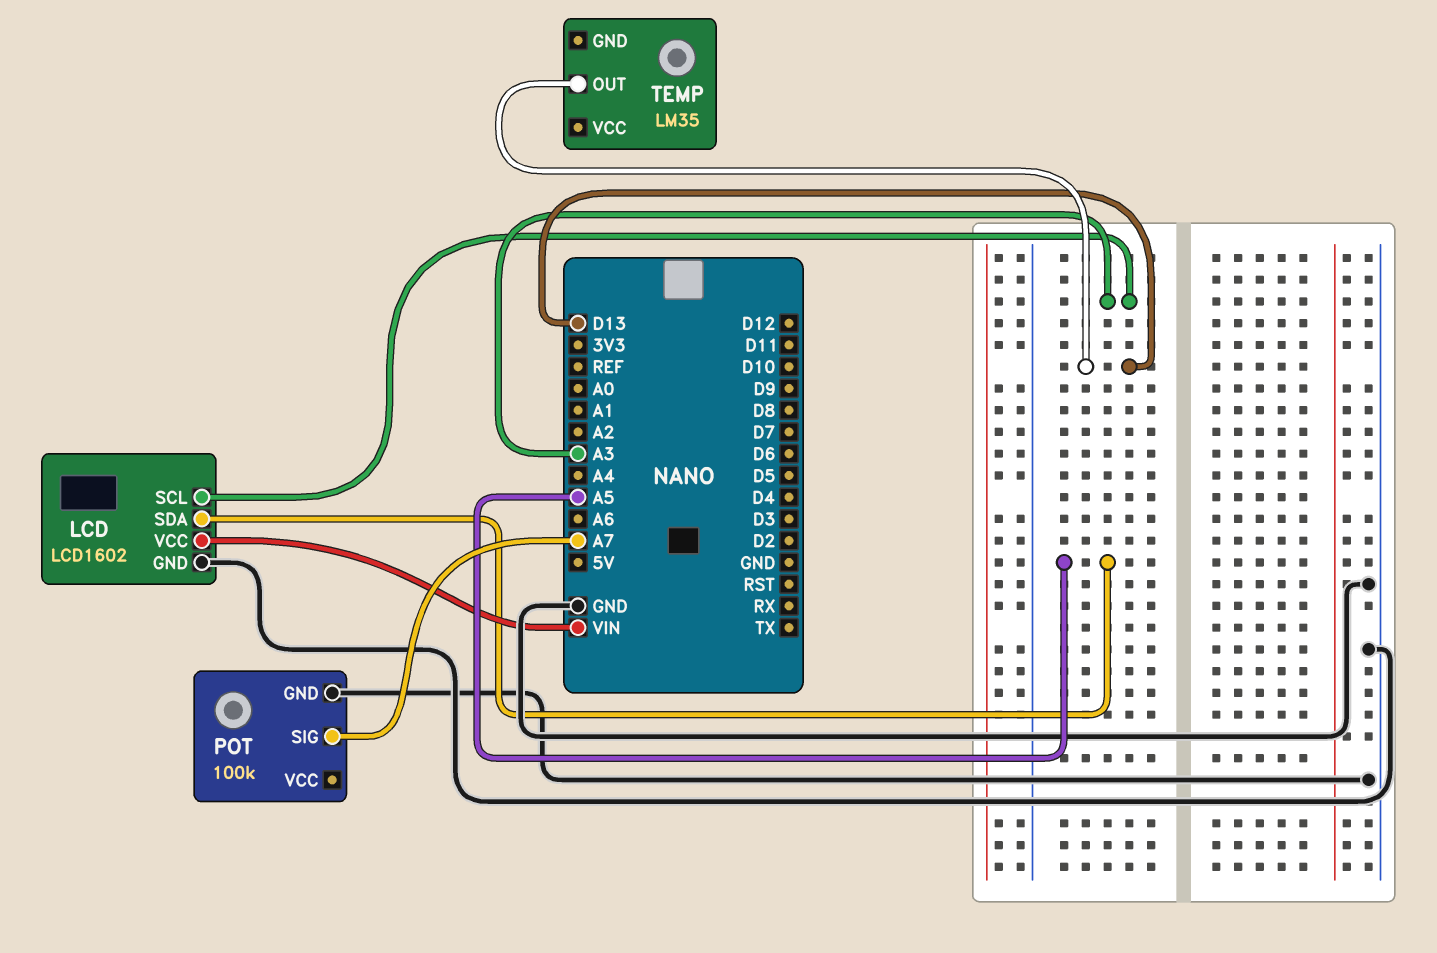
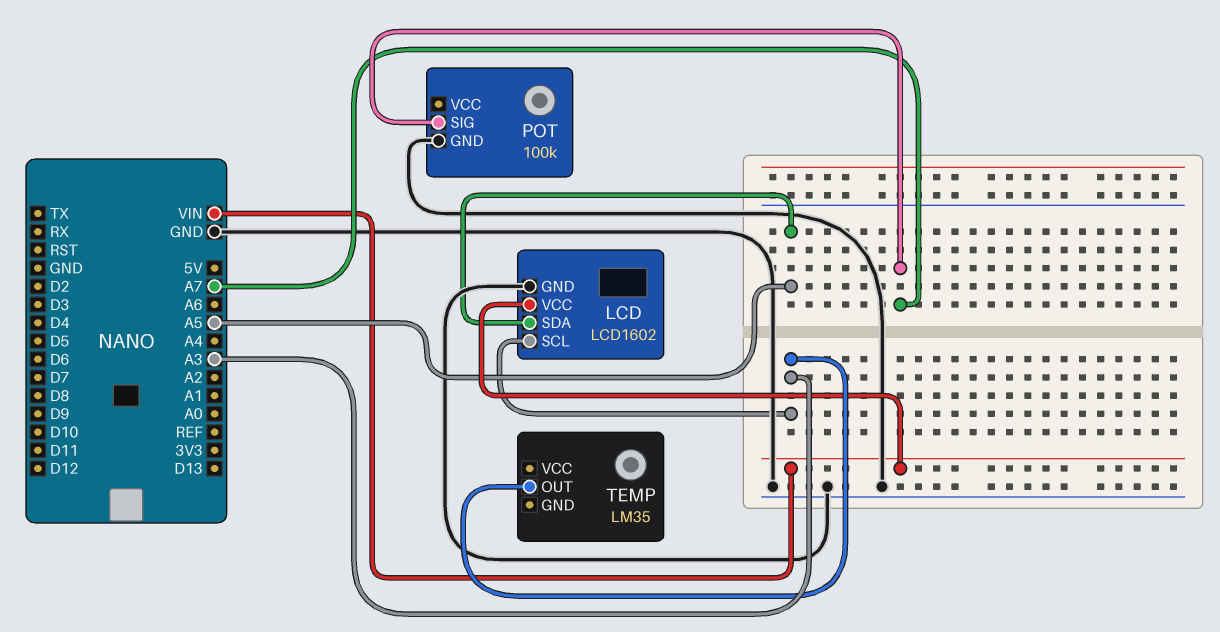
TEMP pin OUT: D13 -> A3

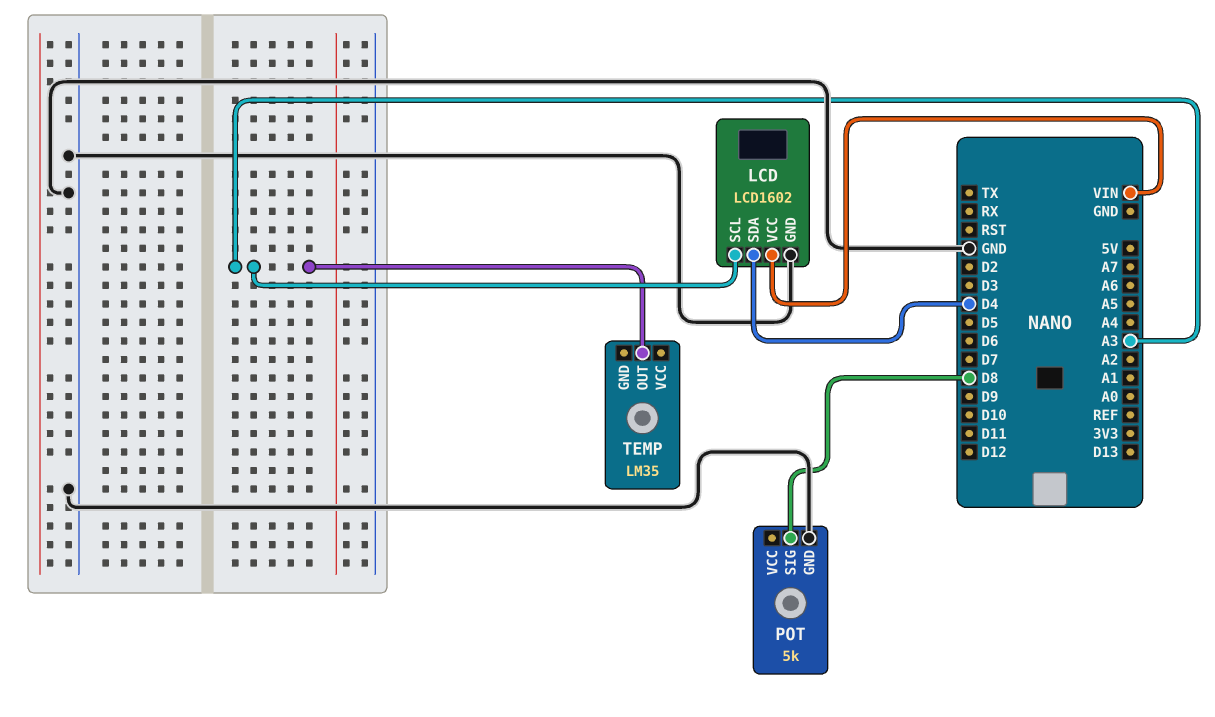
LCD pin SDA: A5 -> D4
POT: 100k -> 5k
POT pin SIG: A7 -> D8

